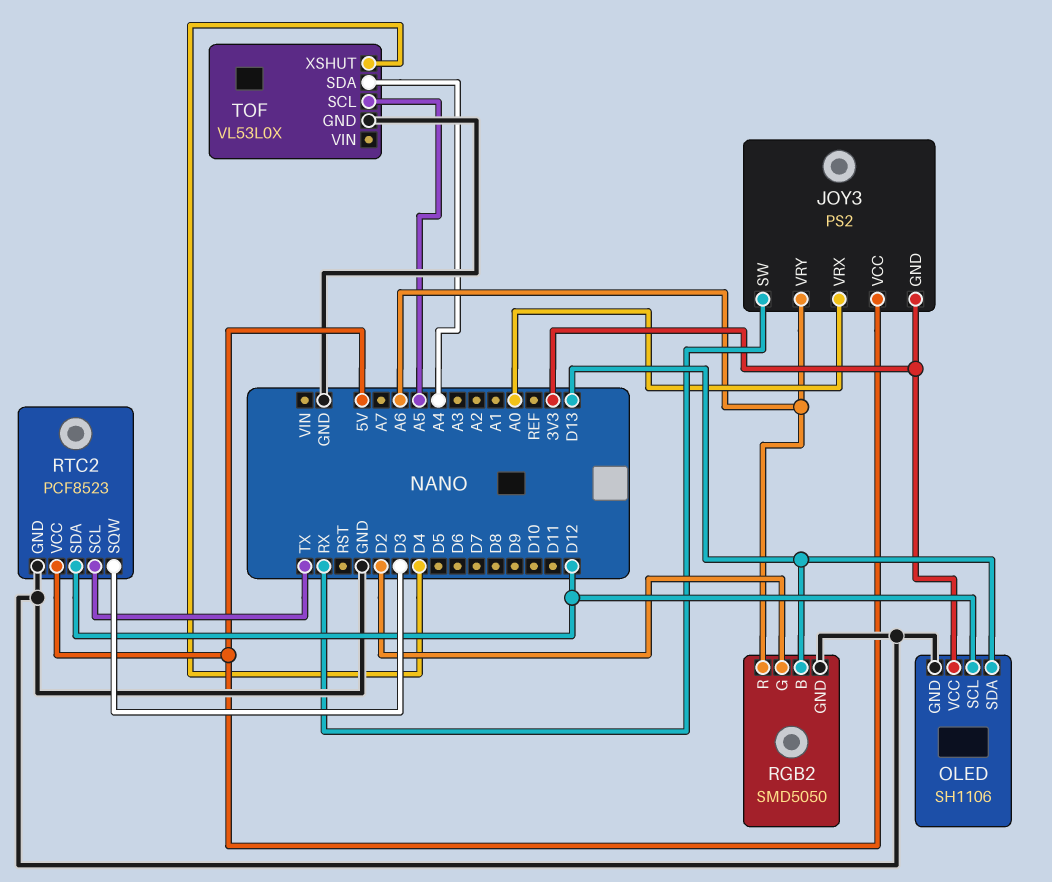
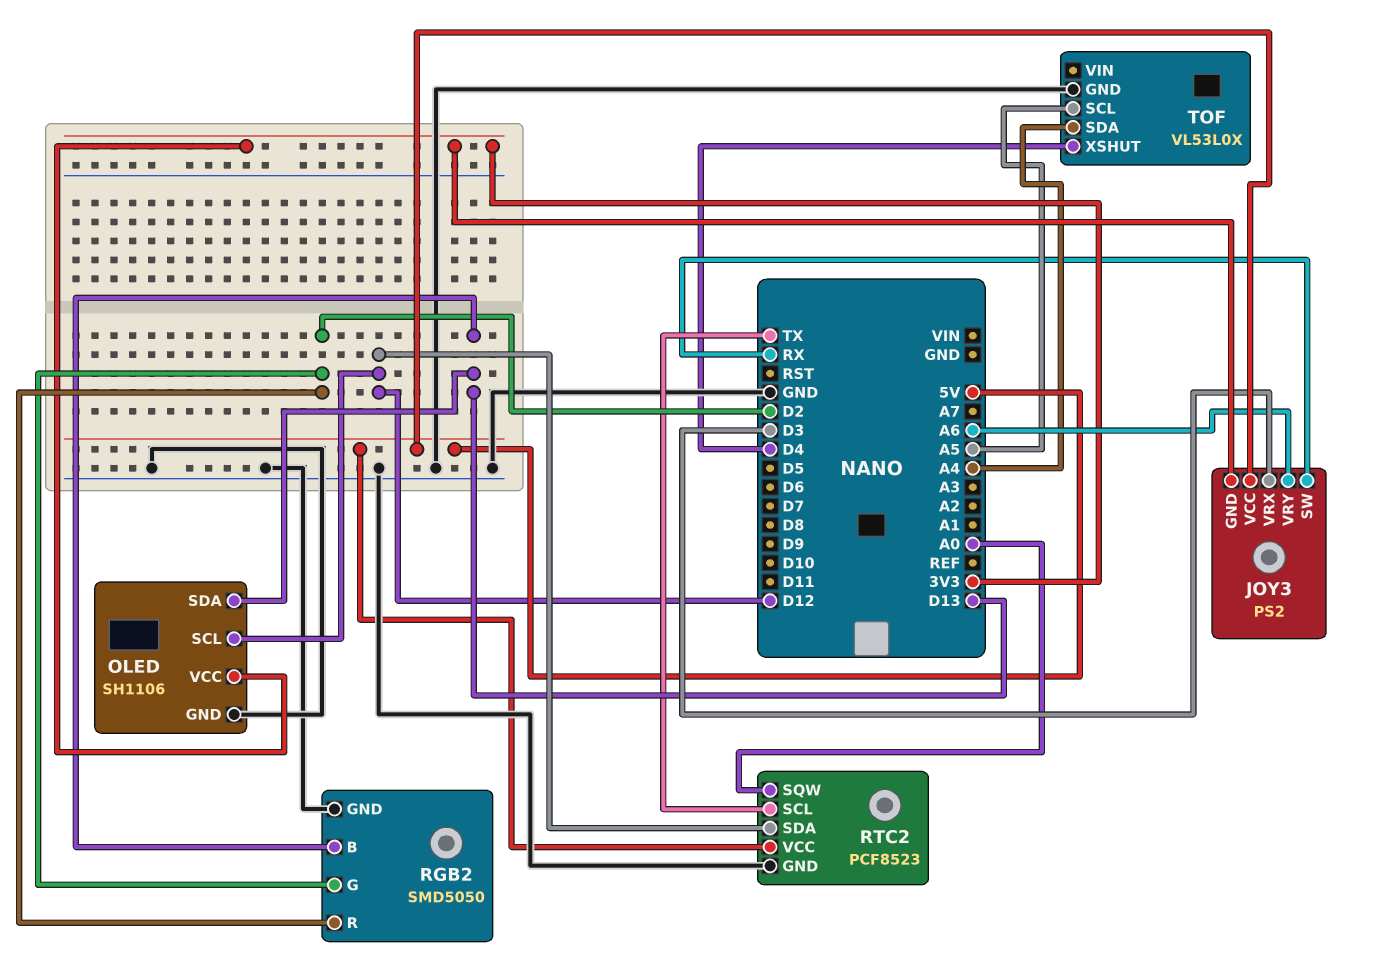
JOY3 pin VRX: A0 -> D3
RGB2 pin R: A6 -> D2
RTC2 pin SQW: D3 -> A0

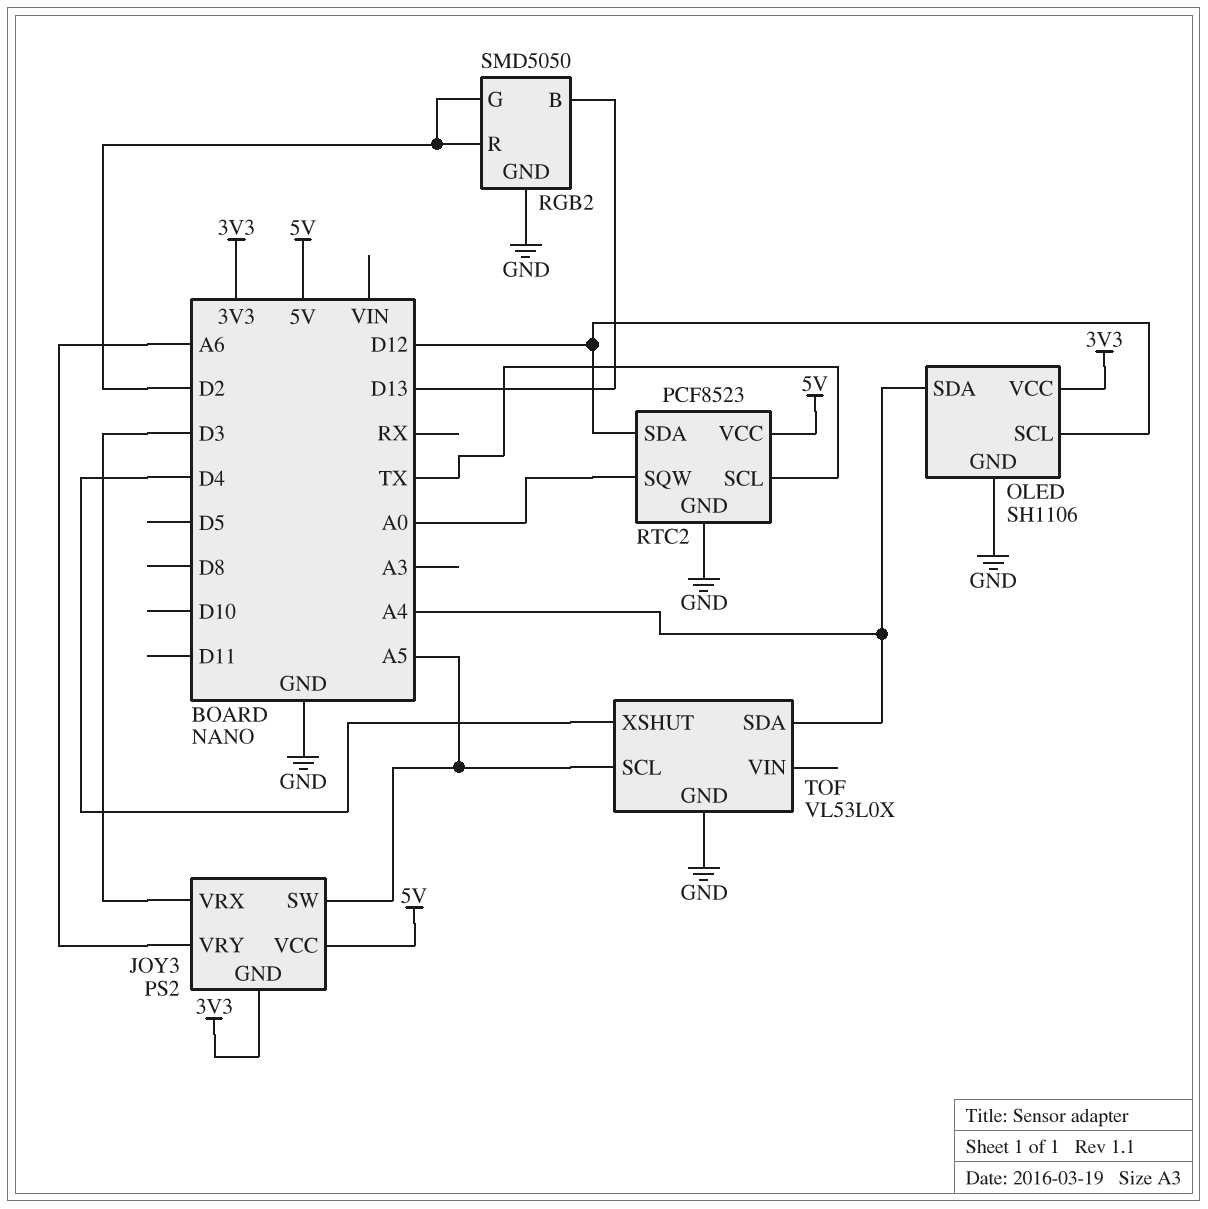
JOY3 pin SW: RX -> A5
OLED pin SDA: D13 -> A4

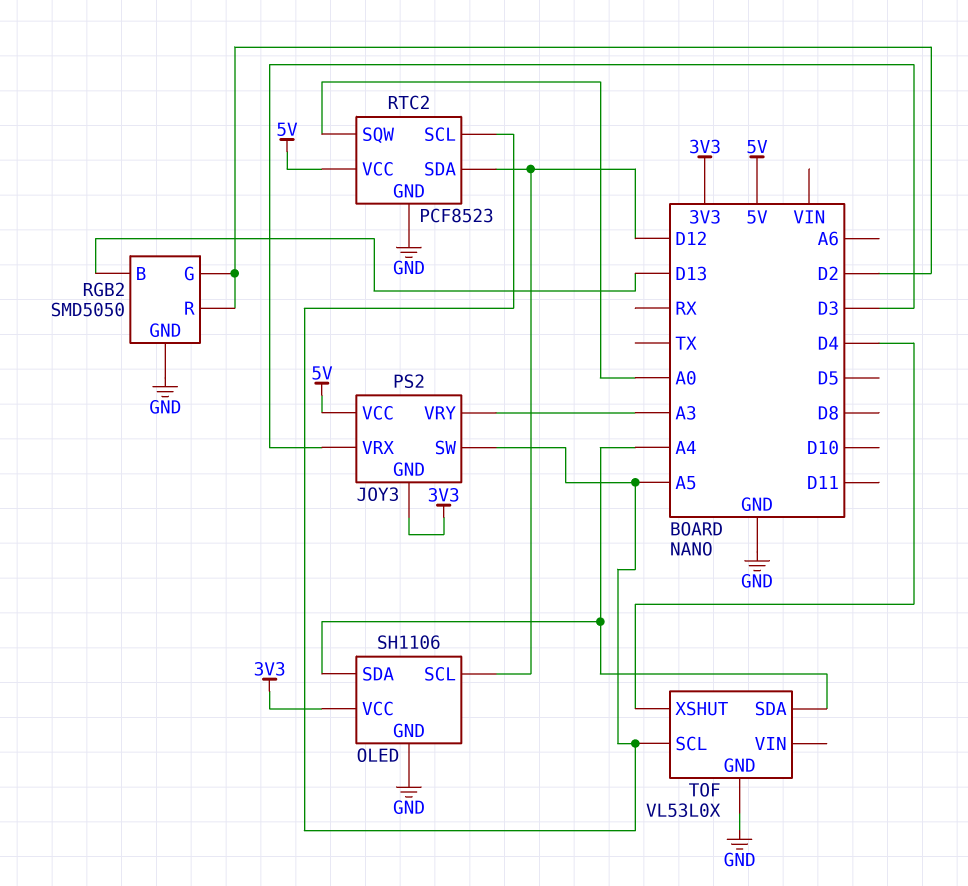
JOY3 pin VRY: A6 -> A3
RTC2 pin SCL: TX -> A5

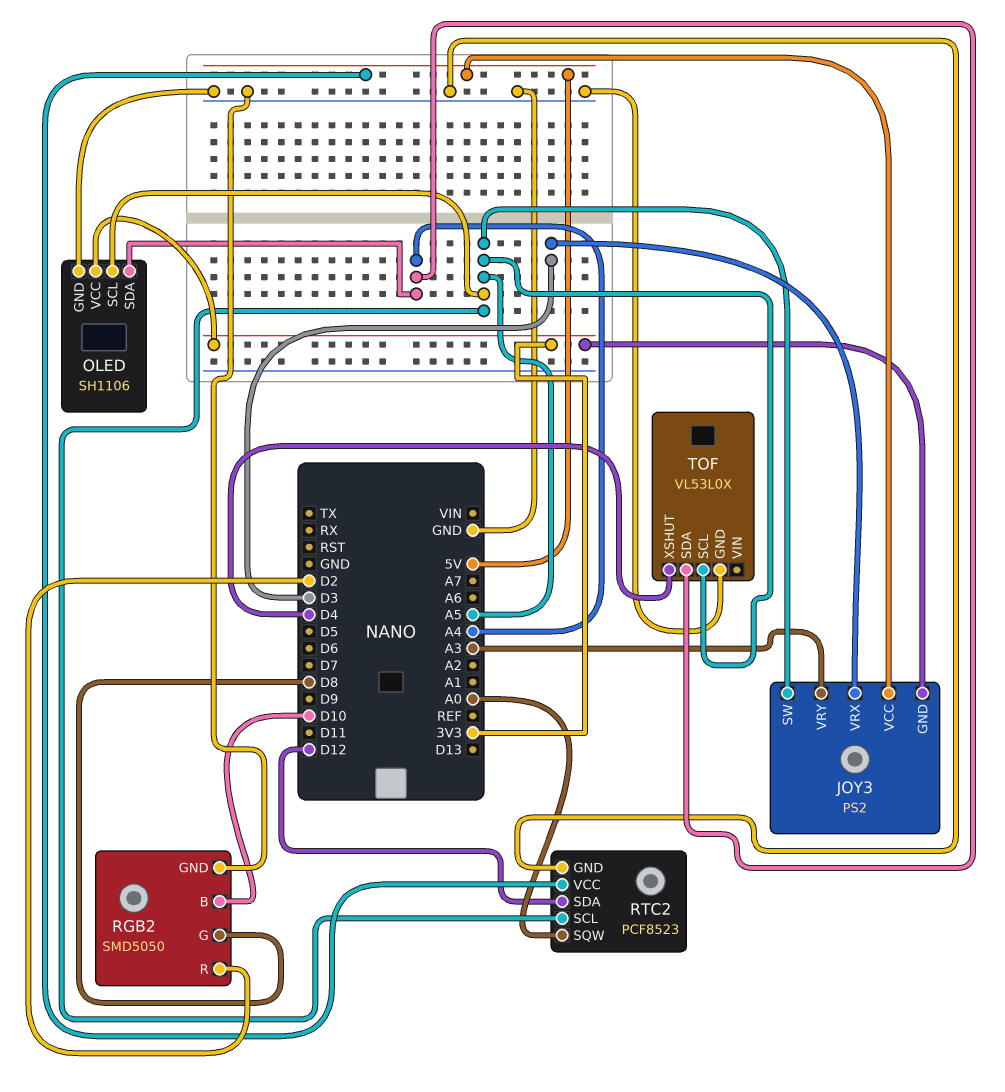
OLED pin SCL: D12 -> A5
RGB2 pin B: D13 -> D10
RGB2 pin G: D2 -> D8

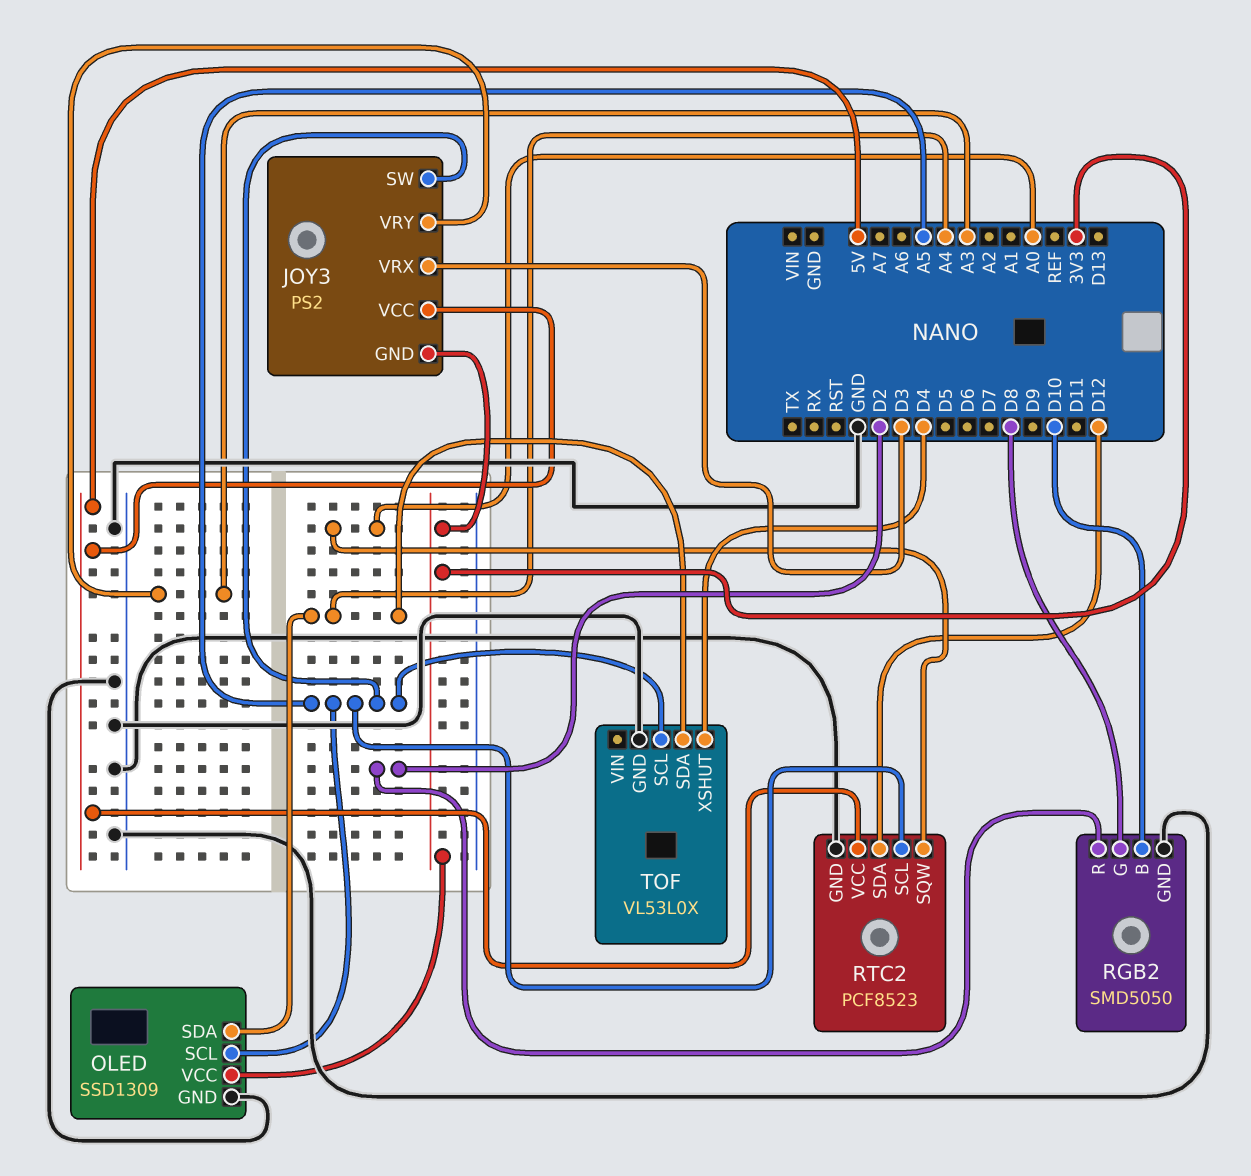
OLED: SH1106 -> SSD1309

